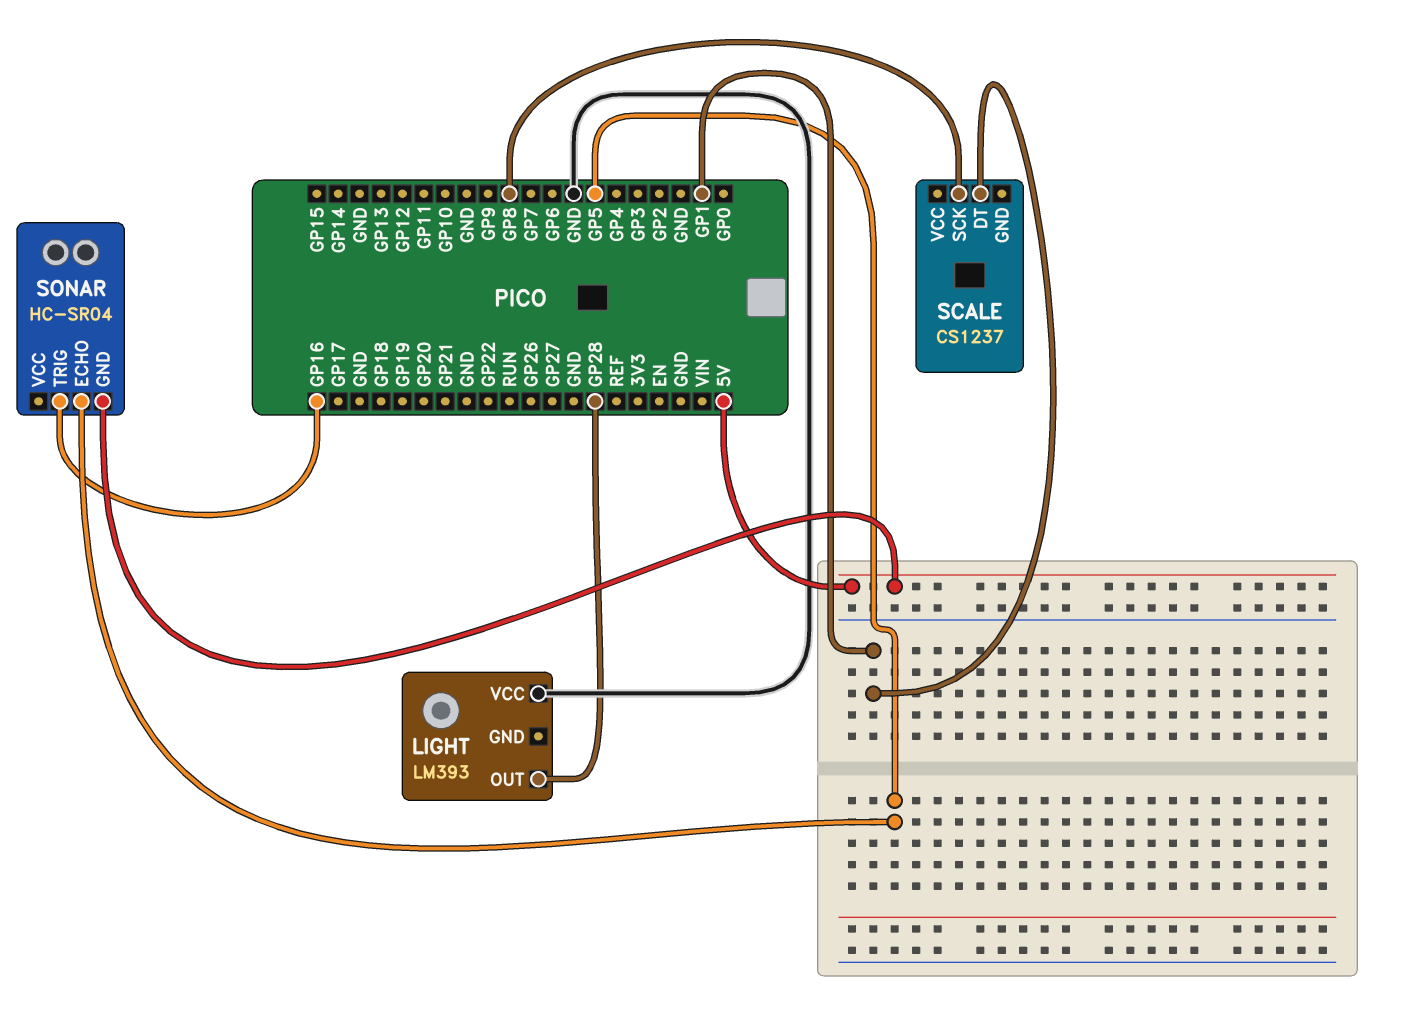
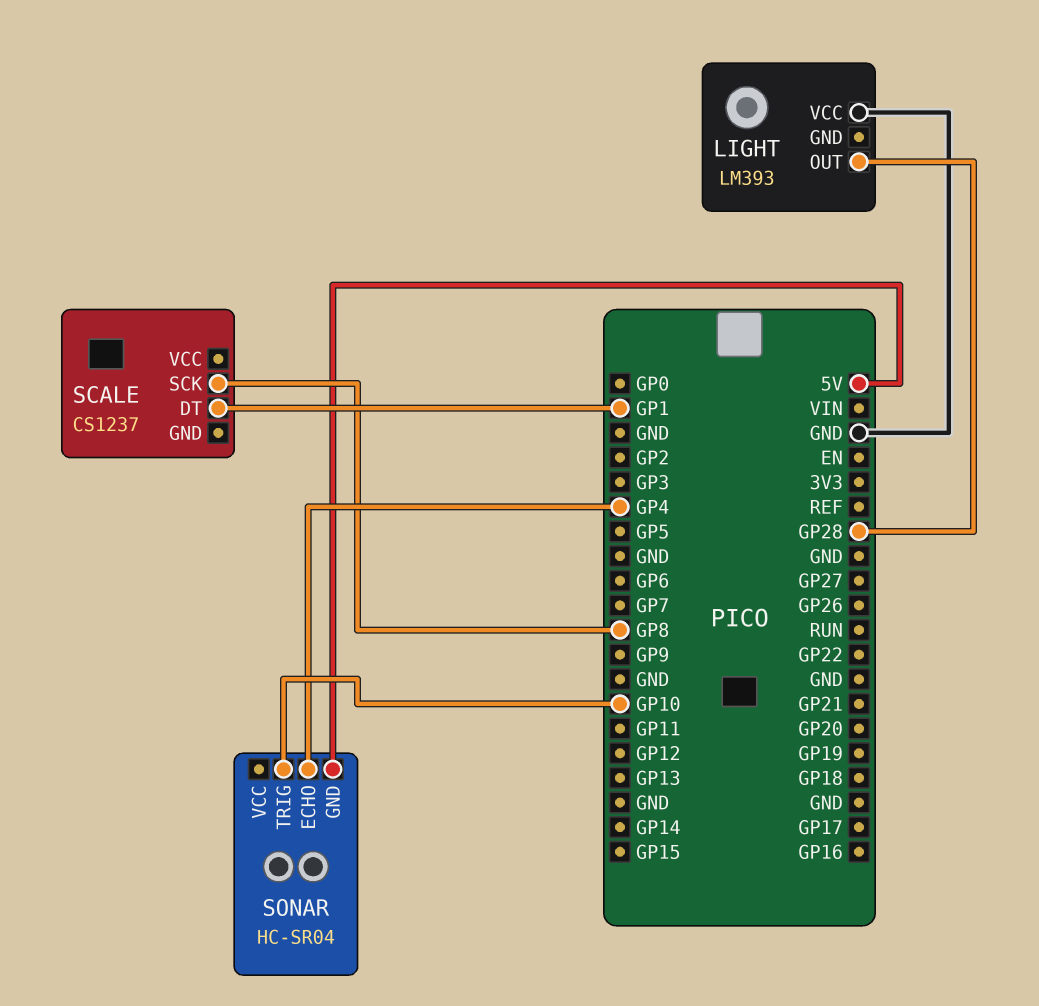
SONAR pin ECHO: GP5 -> GP4
SONAR pin TRIG: GP16 -> GP10

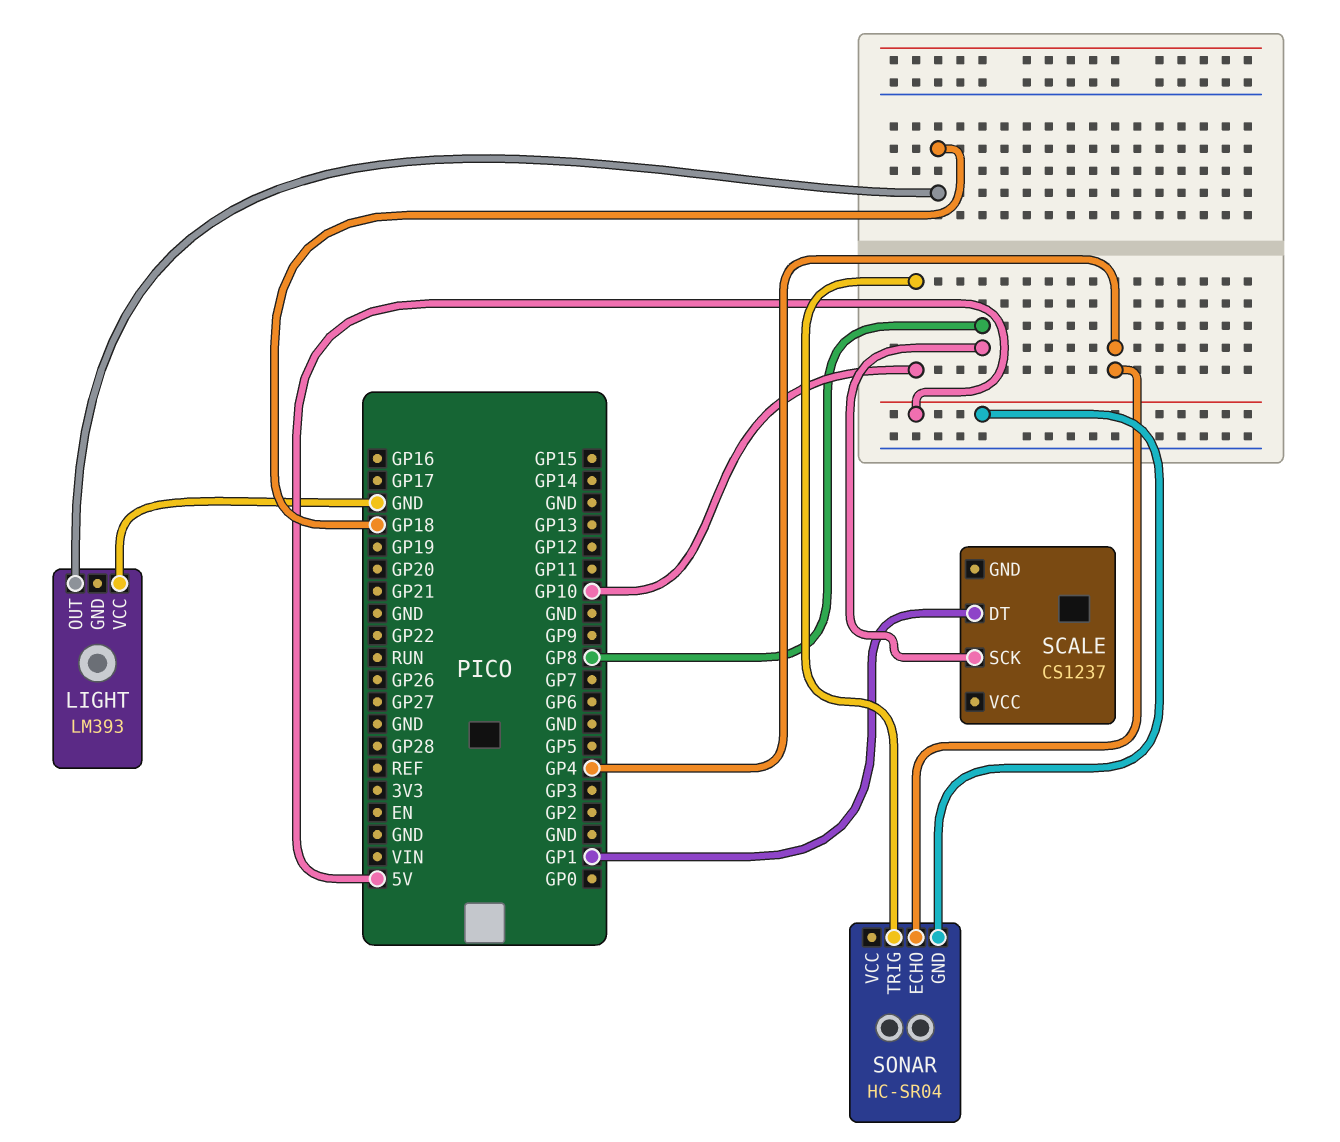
LIGHT pin OUT: GP28 -> GP18

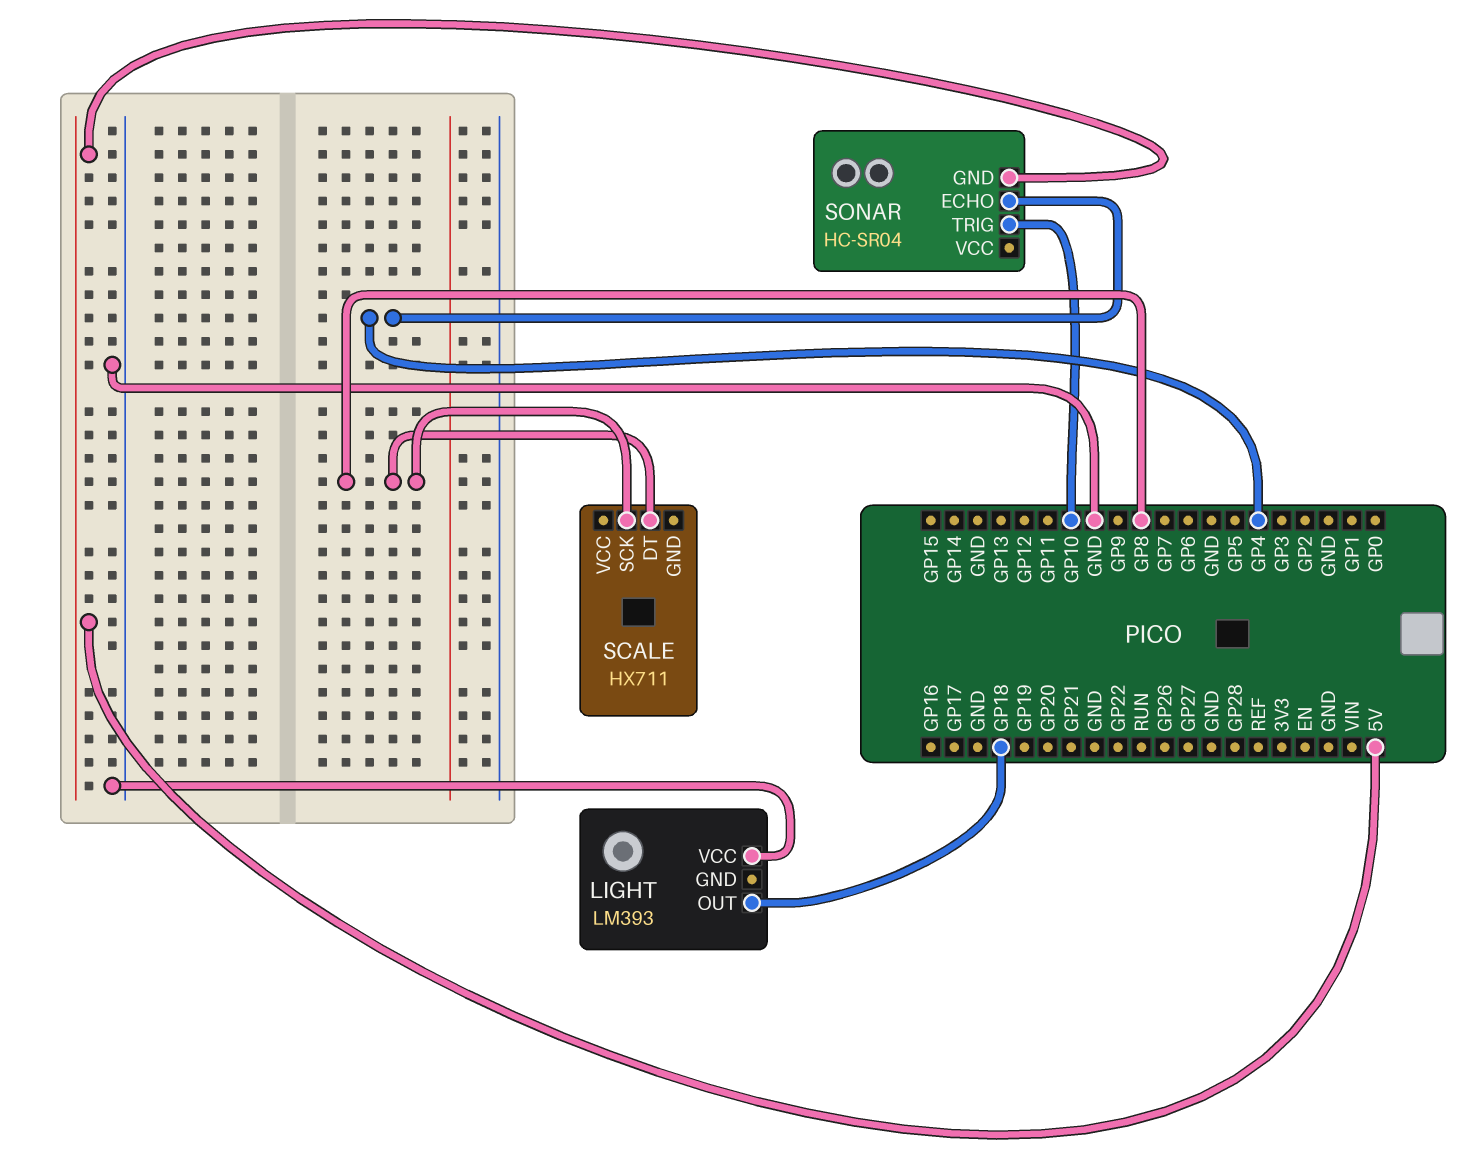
SCALE: CS1237 -> HX711
SCALE pin DT: GP1 -> GP8

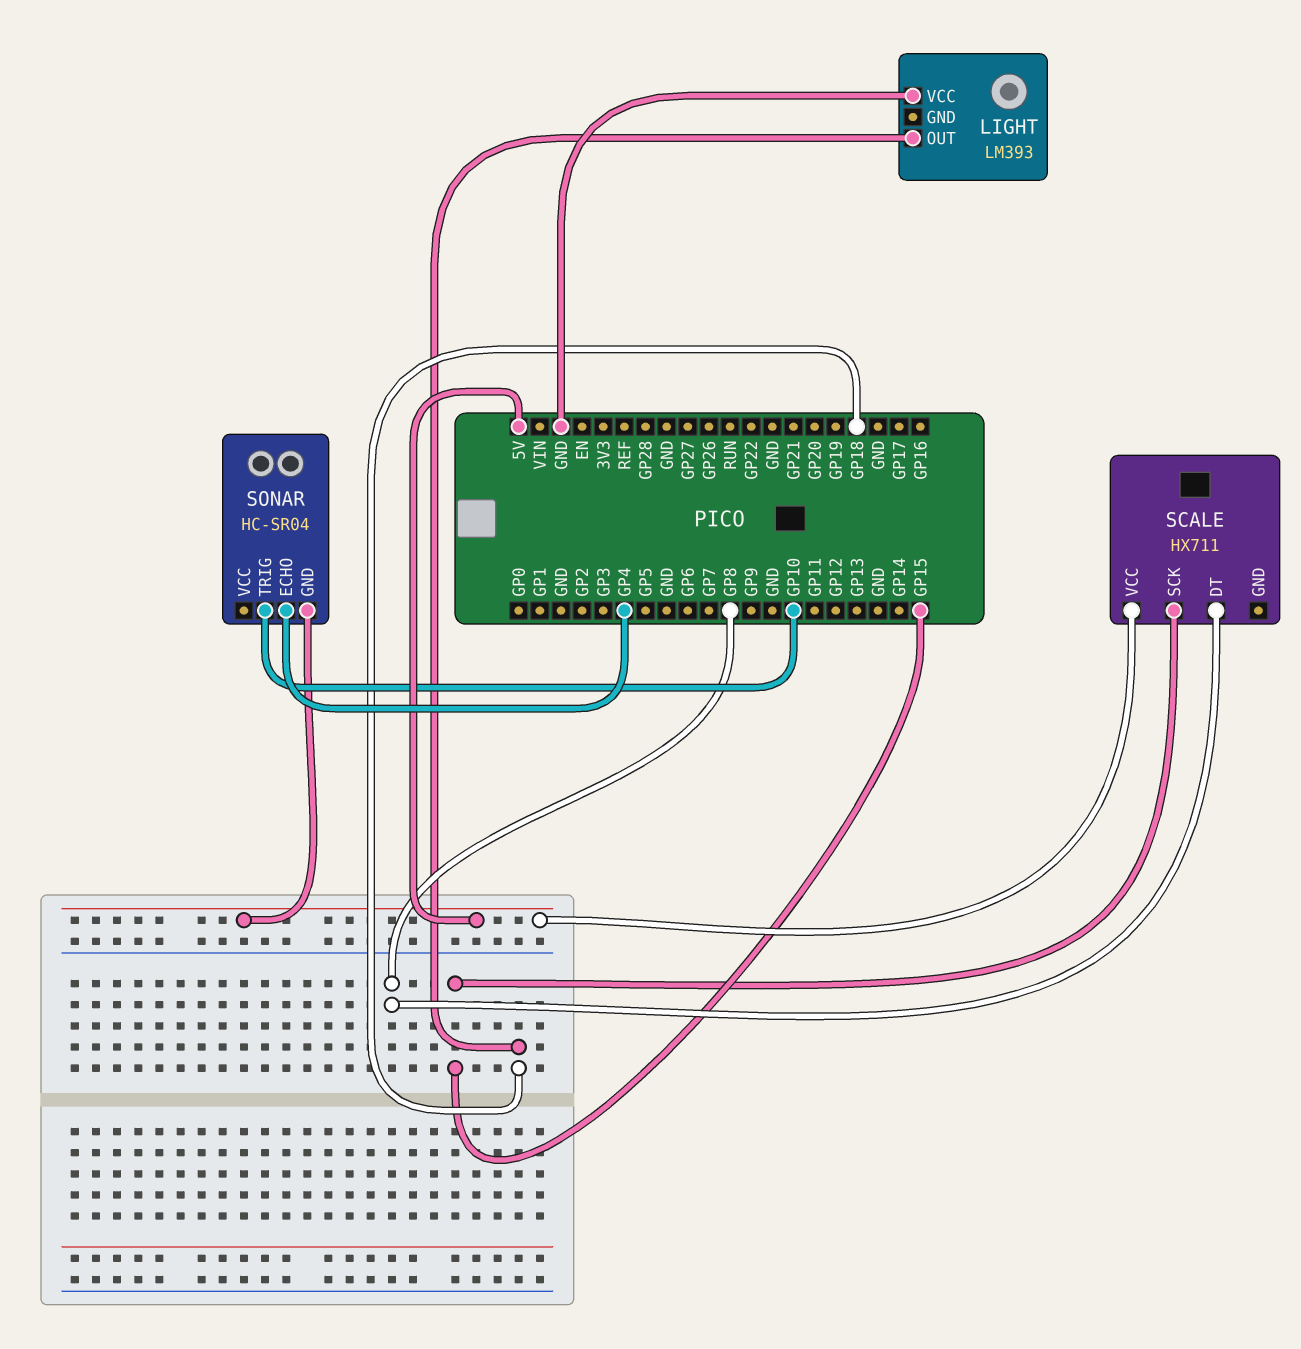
SCALE pin SCK: GP8 -> GP15
SCALE pin VCC: none -> 5V

